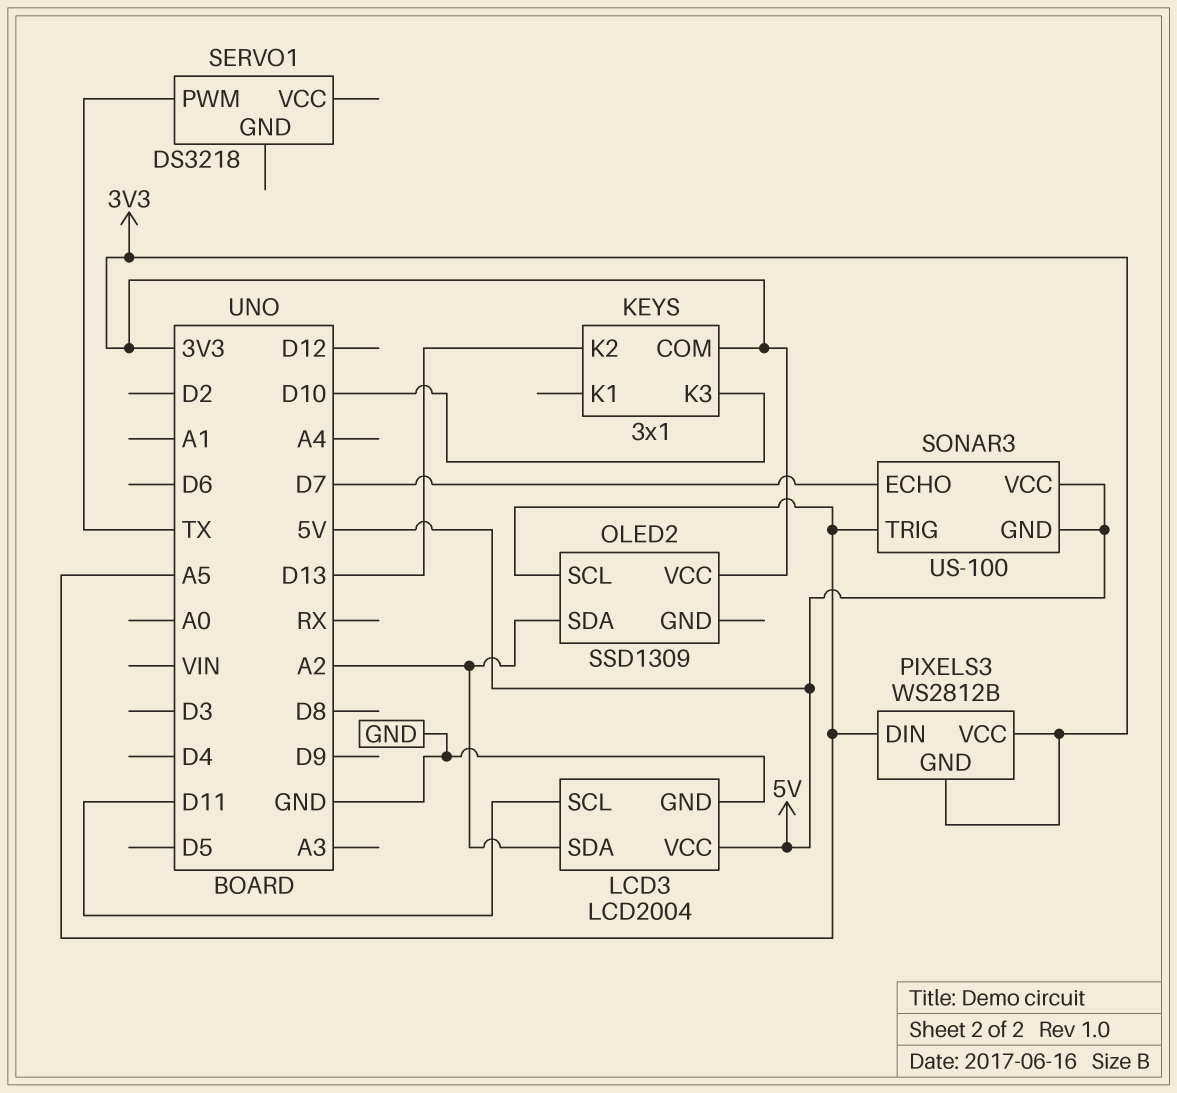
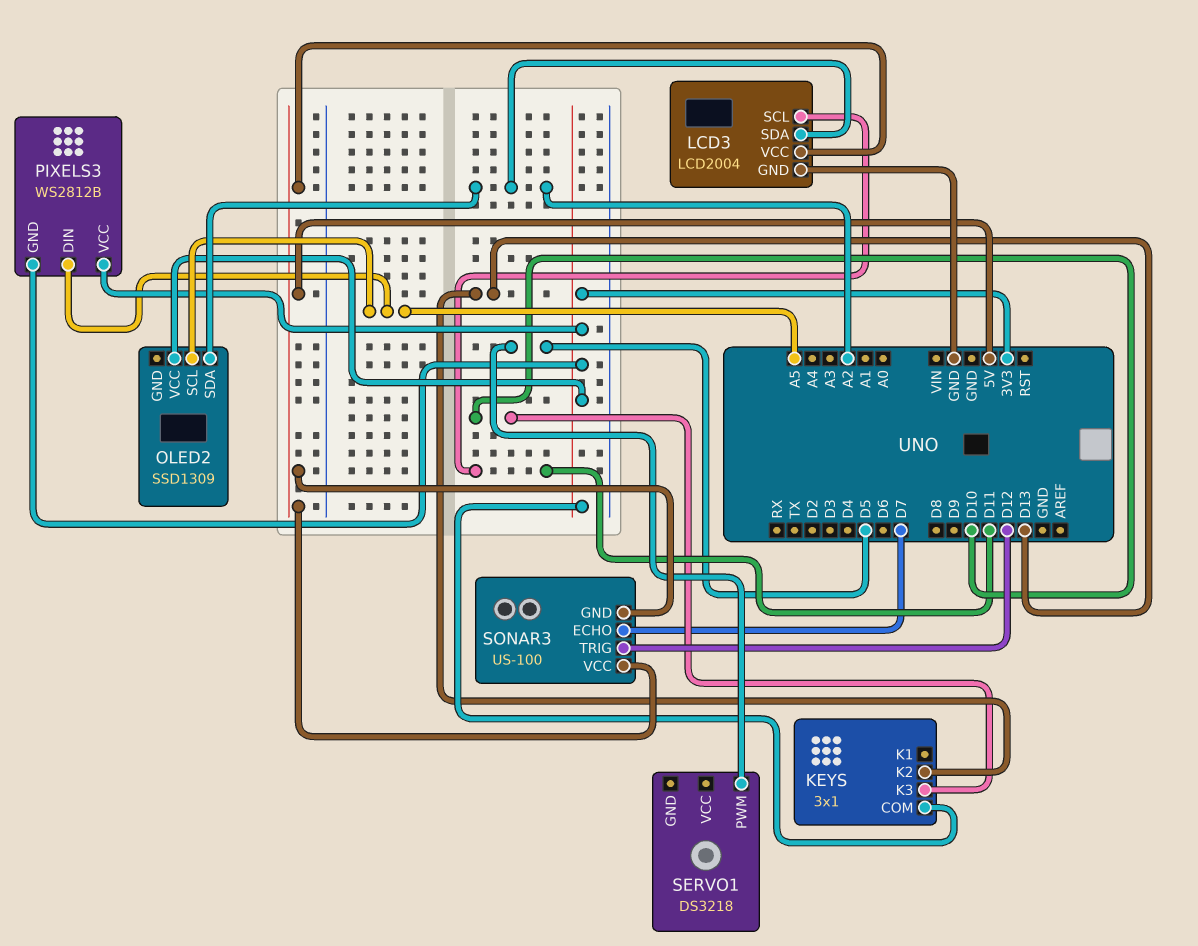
SERVO1 pin PWM: TX -> D5
SONAR3 pin TRIG: A5 -> D12

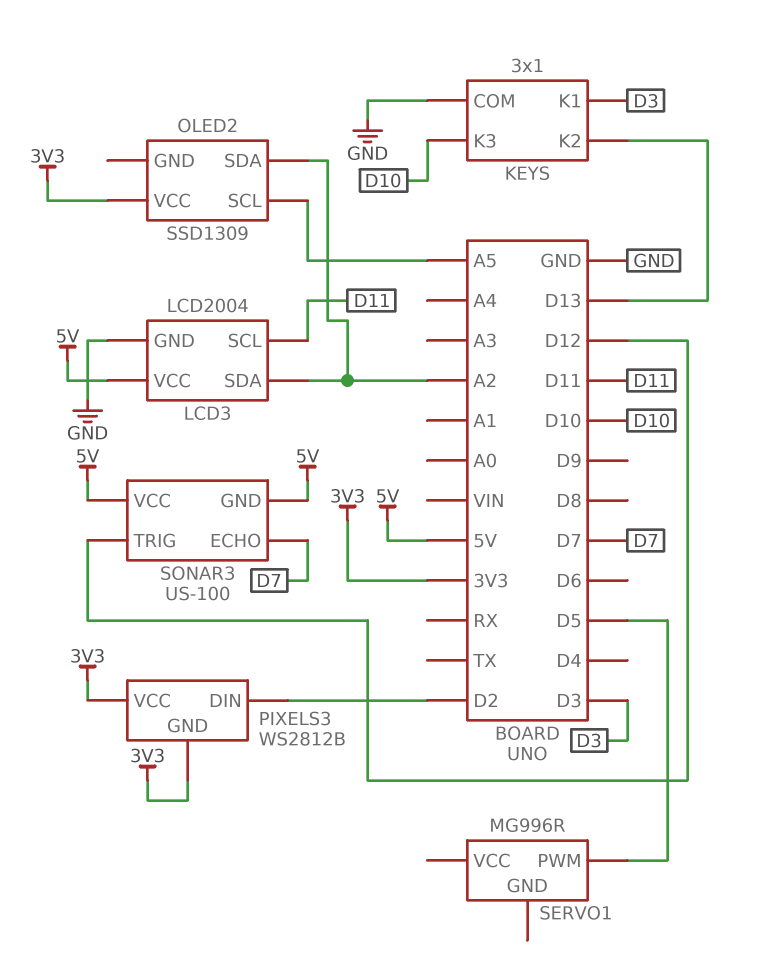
KEYS pin COM: 3V3 -> GND
KEYS pin K1: none -> D3
PIXELS3 pin DIN: A5 -> D2
SERVO1: DS3218 -> MG996R

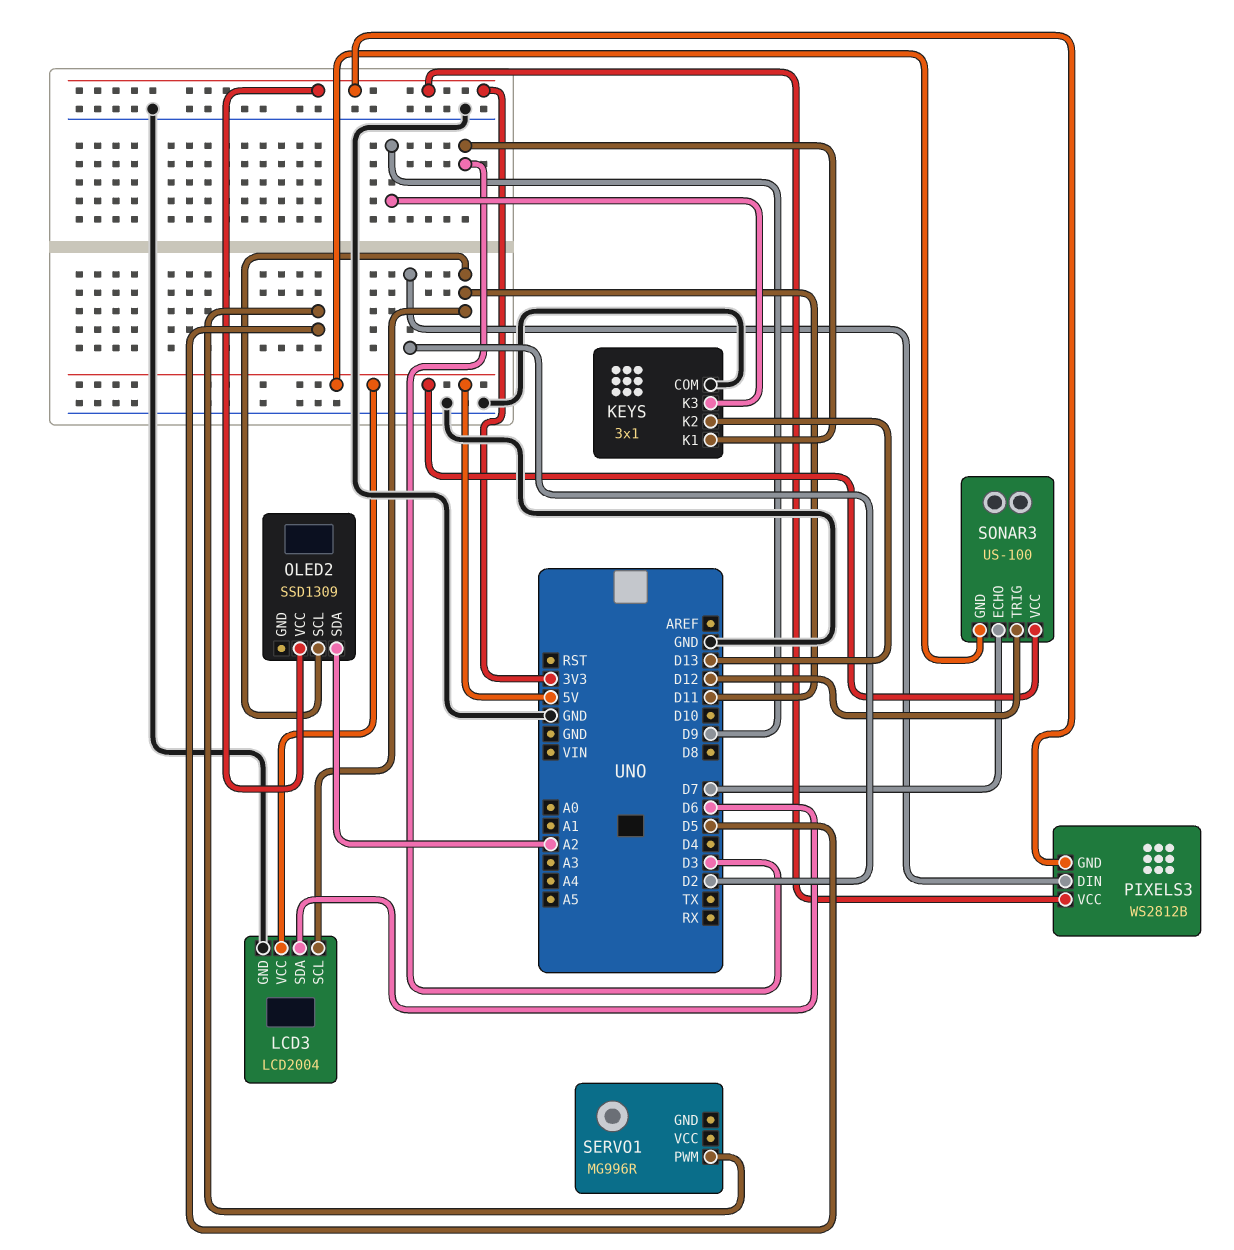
KEYS pin K3: D10 -> D9
LCD3 pin SDA: A2 -> D6
OLED2 pin SCL: A5 -> D11

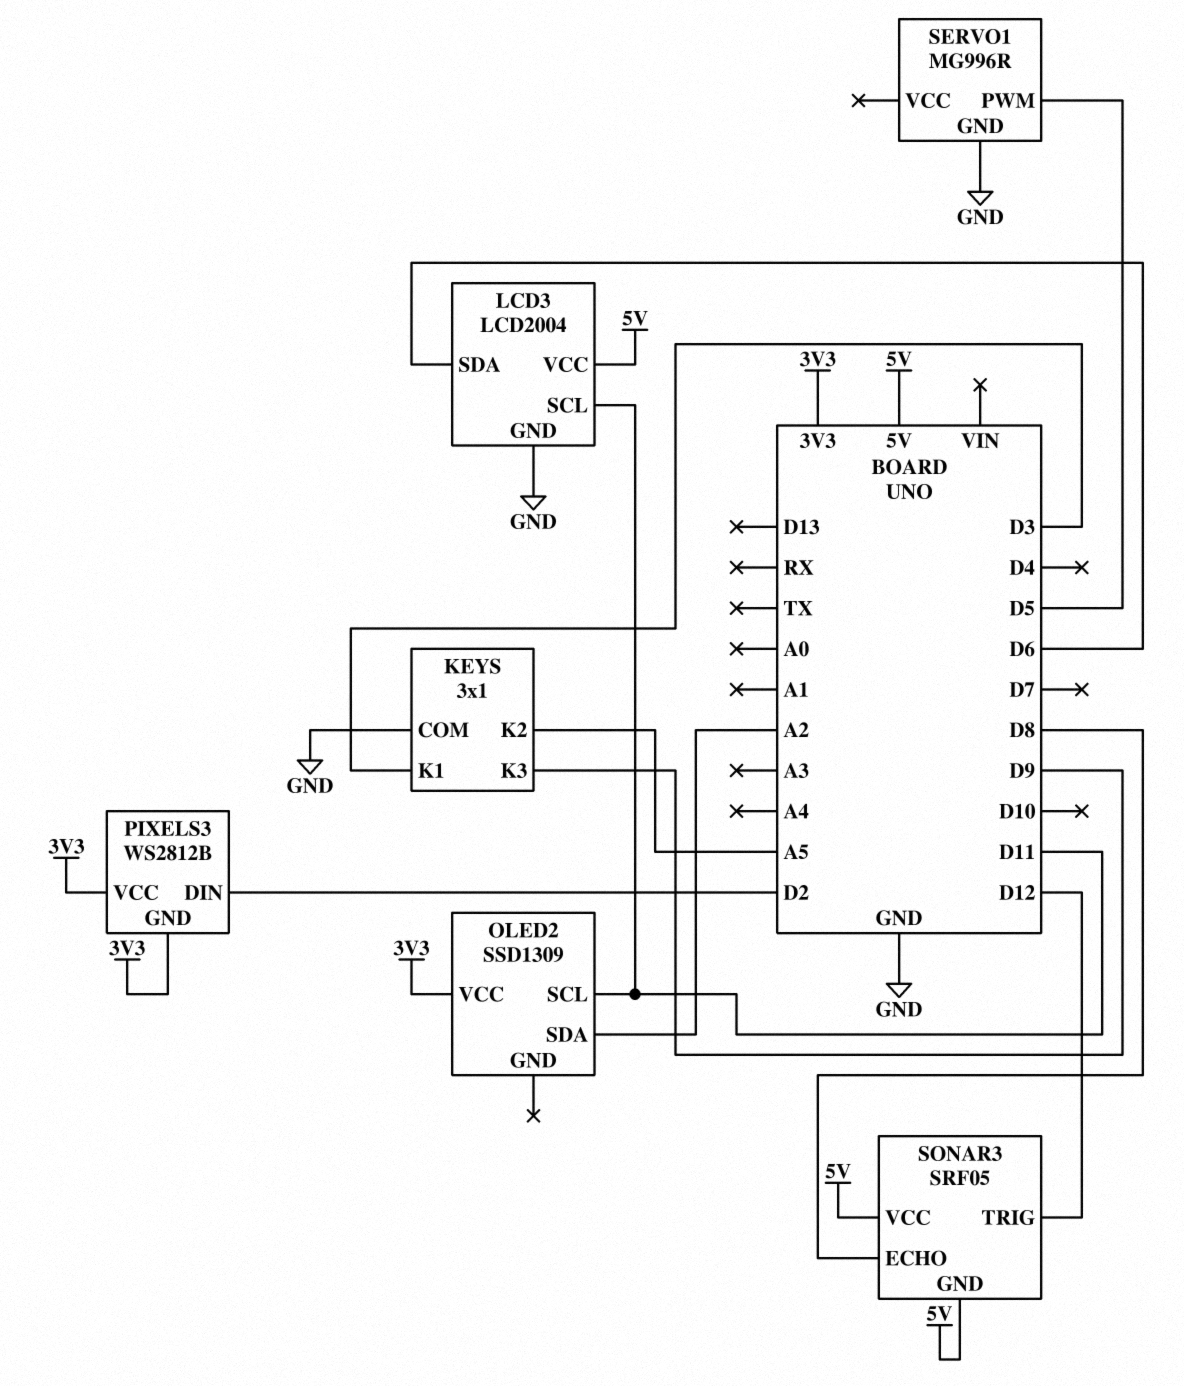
KEYS pin K2: D13 -> A5
SERVO1 pin GND: none -> GND
SONAR3: US-100 -> SRF05
SONAR3 pin ECHO: D7 -> D8

